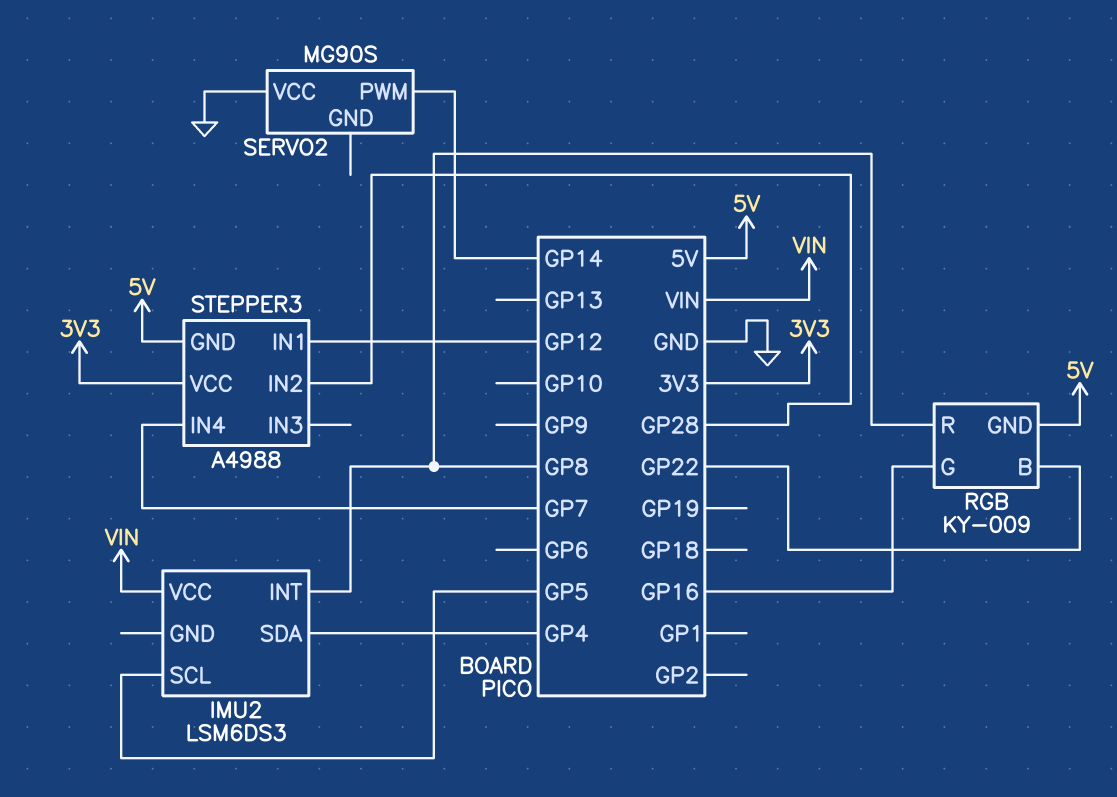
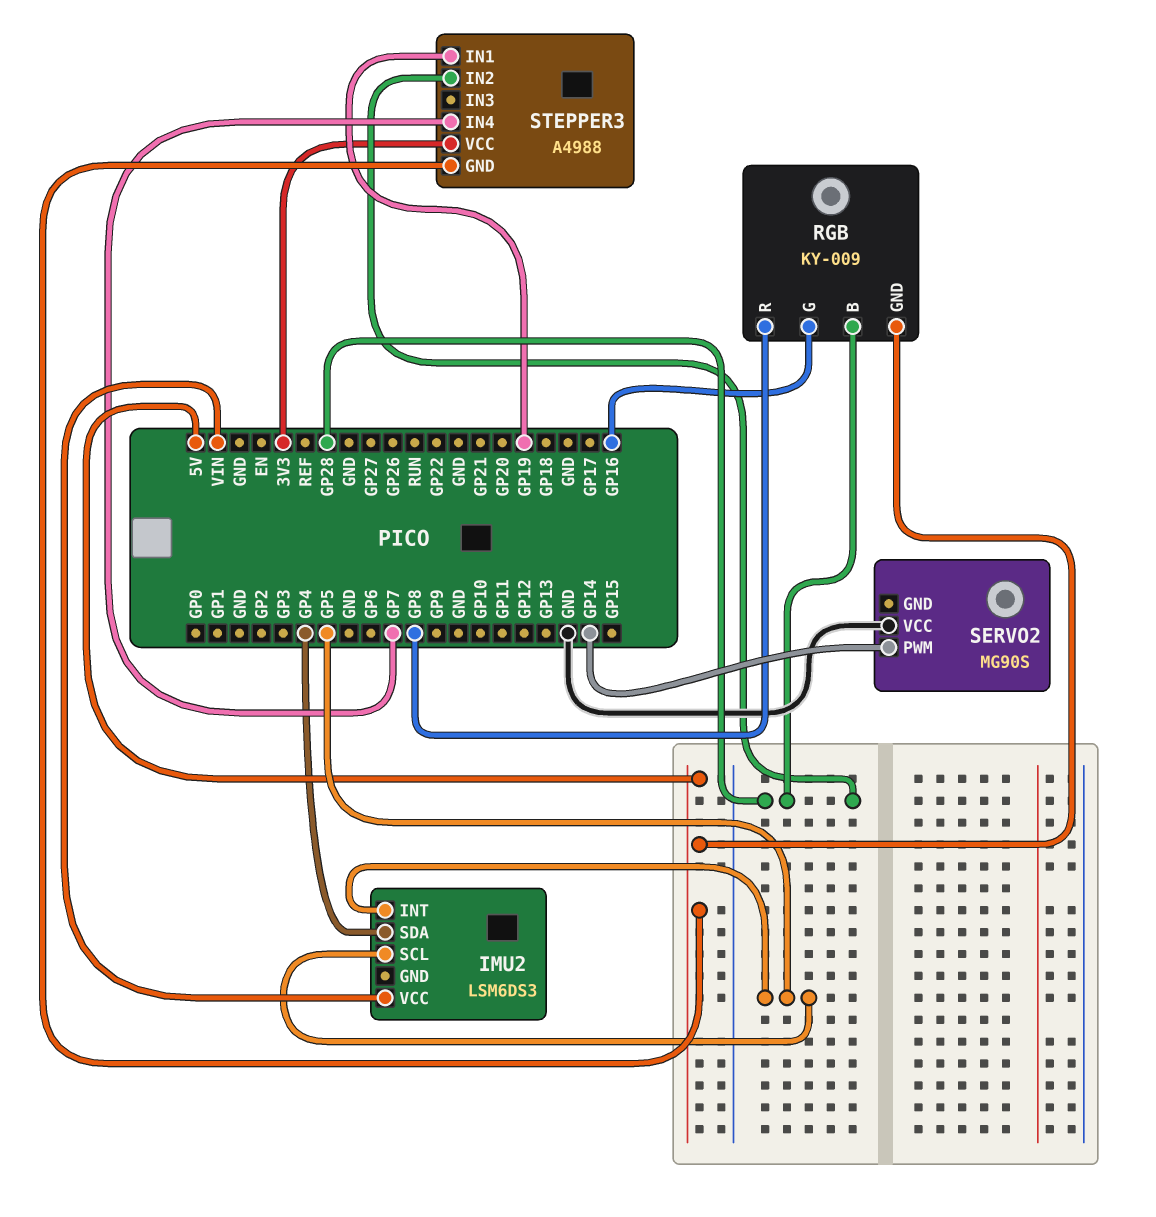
IMU2 pin INT: GP8 -> GP5
RGB pin B: GP22 -> GP28
STEPPER3 pin IN1: GP12 -> GP19

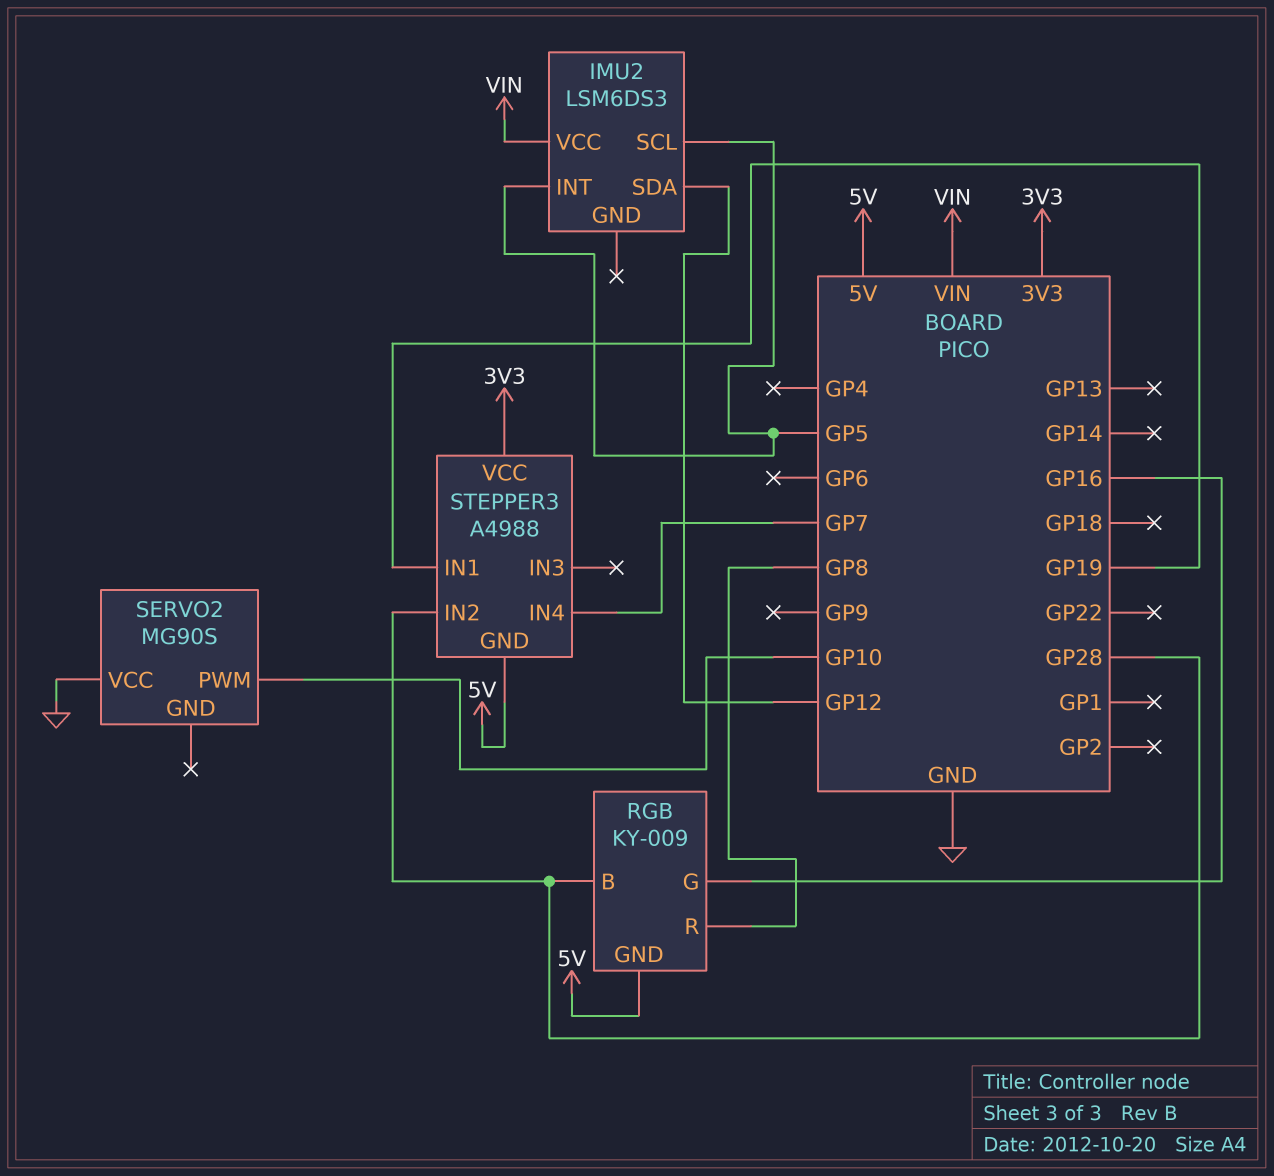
IMU2 pin SDA: GP4 -> GP12
SERVO2 pin PWM: GP14 -> GP10

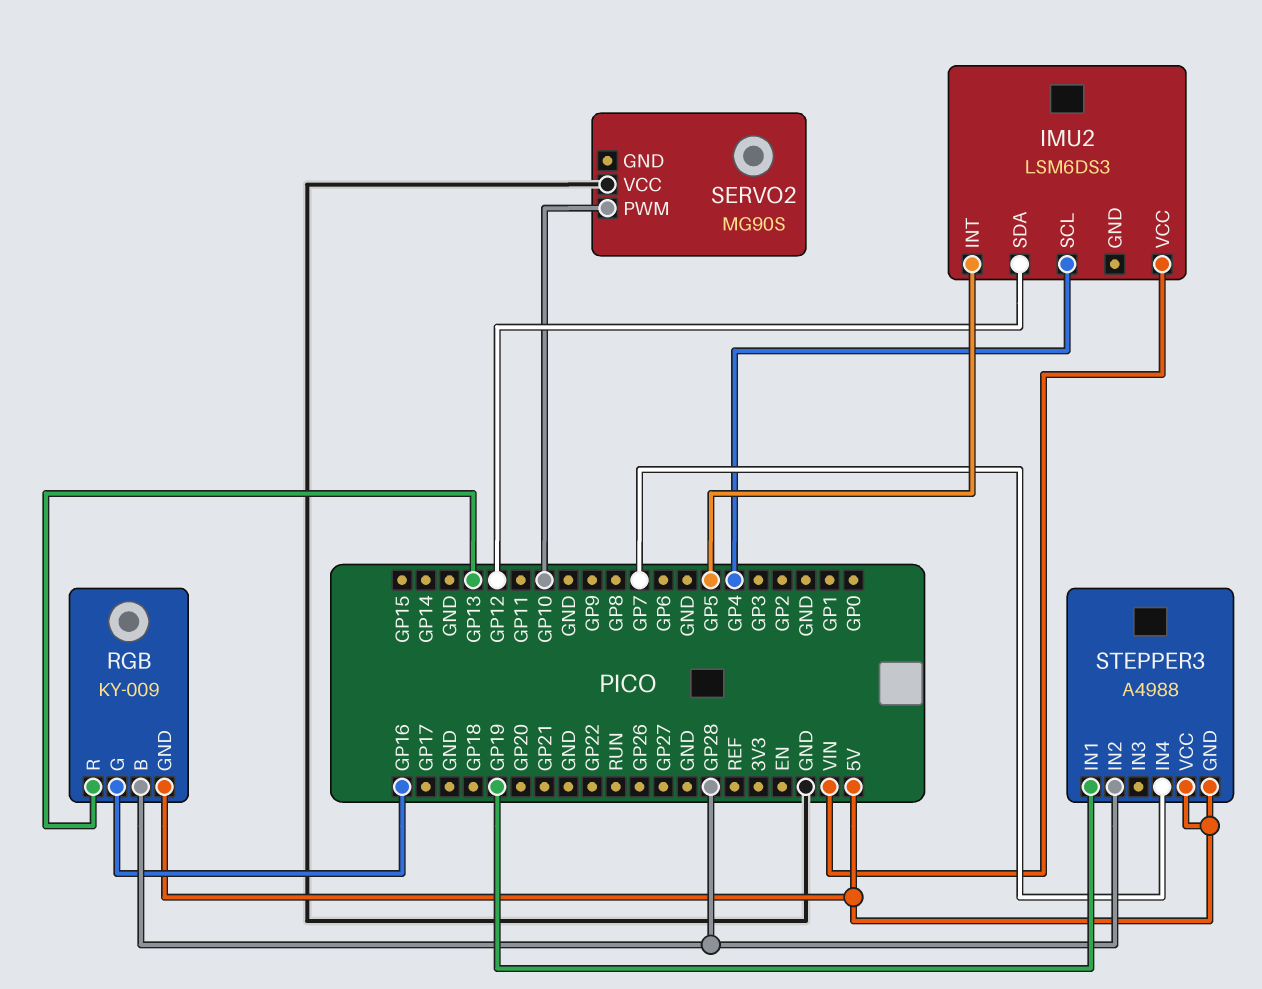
IMU2 pin SCL: GP5 -> GP4
RGB pin R: GP8 -> GP13
STEPPER3 pin VCC: 3V3 -> 5V

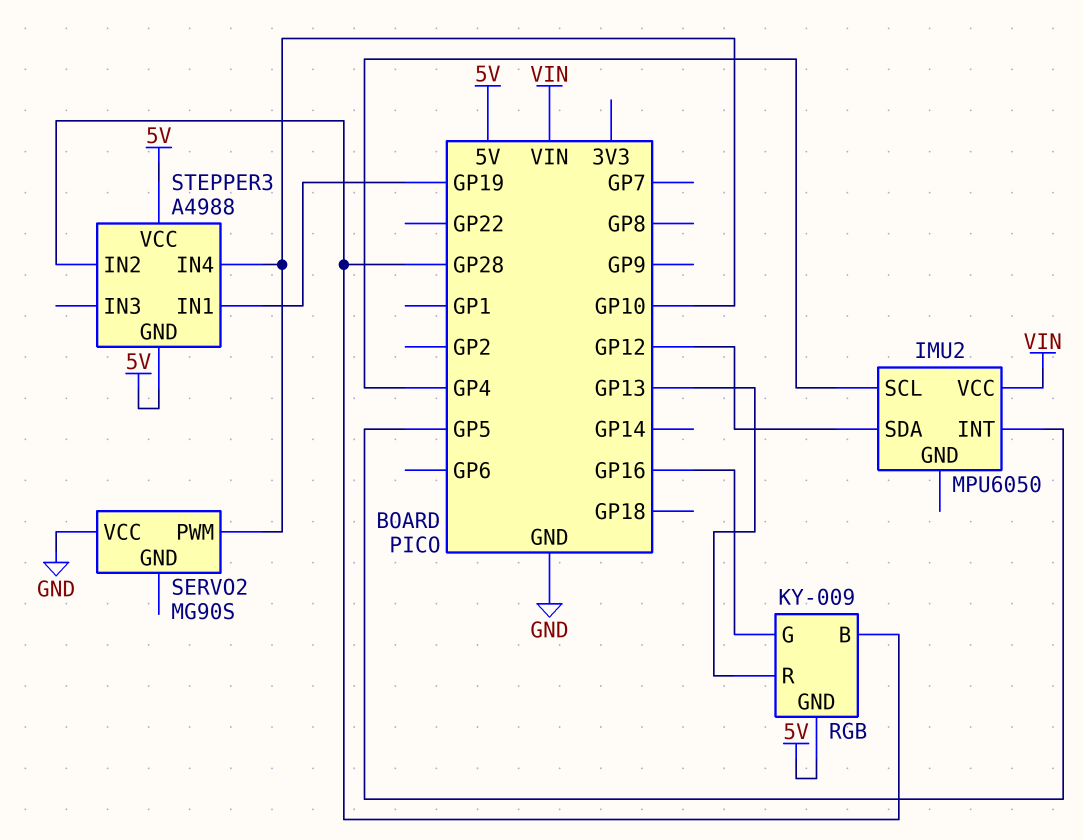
IMU2: LSM6DS3 -> MPU6050
STEPPER3 pin IN4: GP7 -> GP10

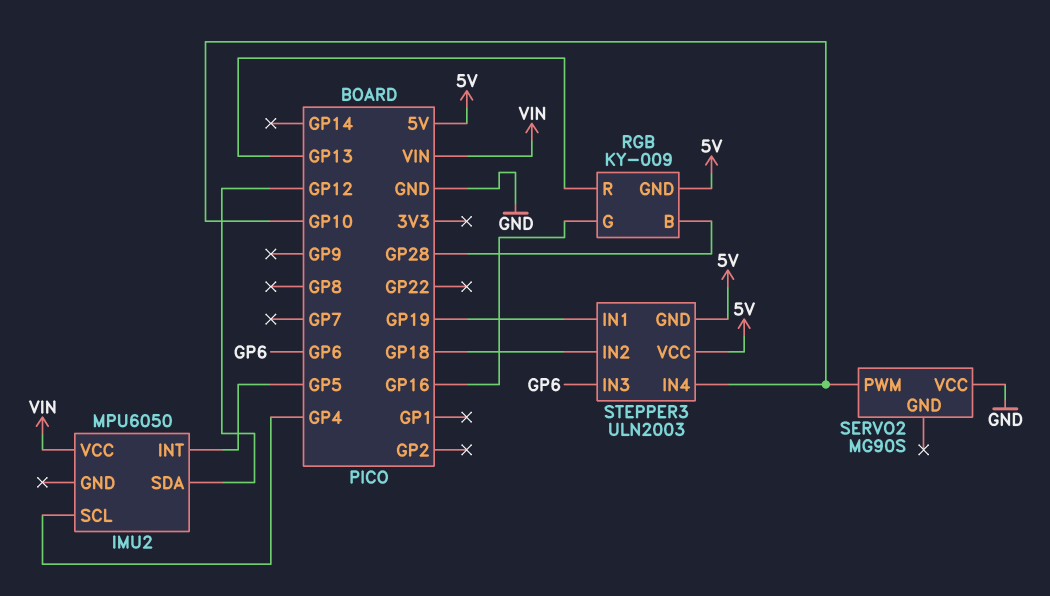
STEPPER3: A4988 -> ULN2003
STEPPER3 pin IN2: GP28 -> GP18
STEPPER3 pin IN3: none -> GP6

